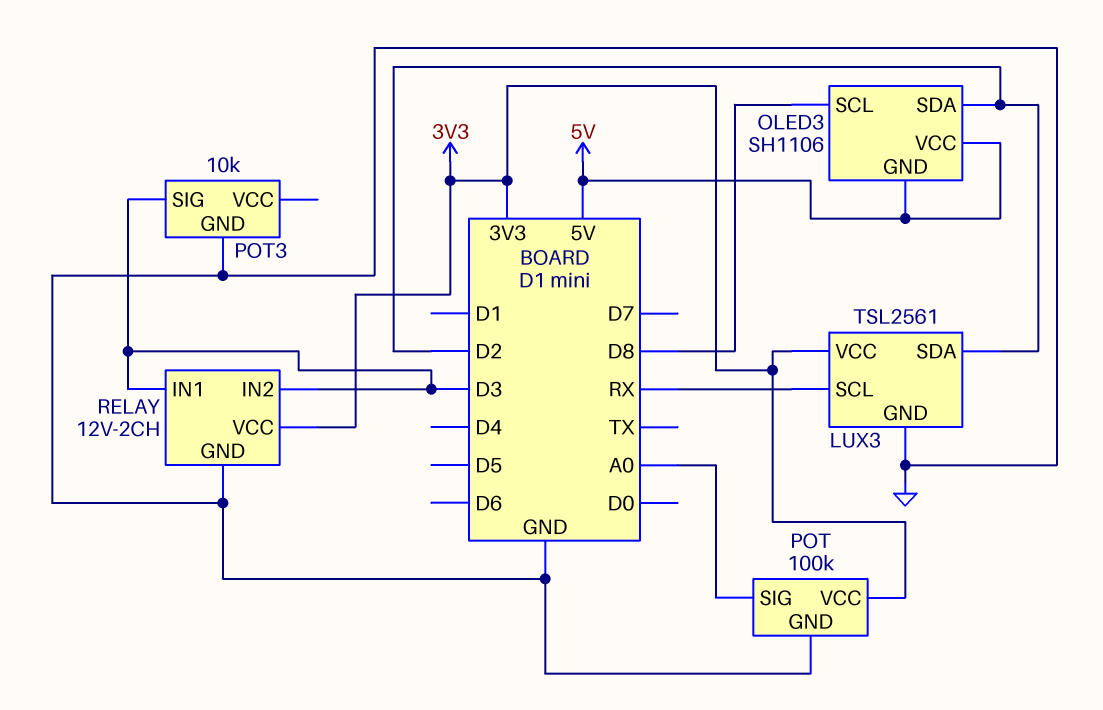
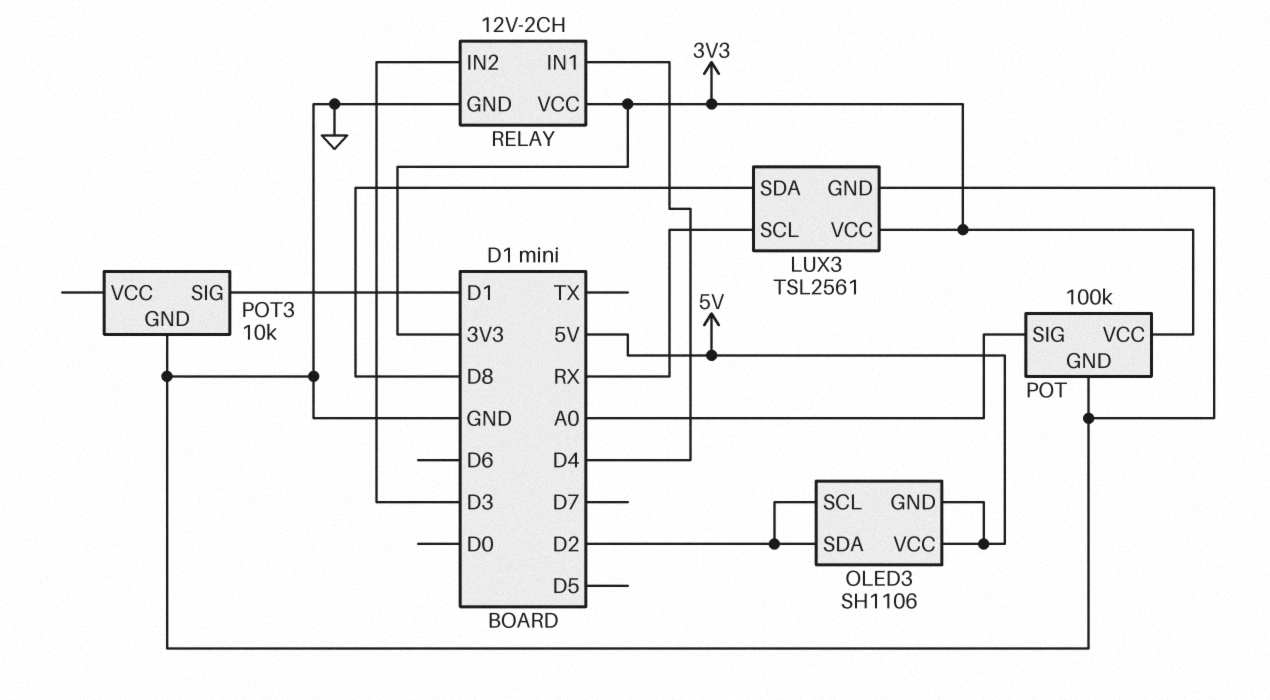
LUX3 pin SDA: D2 -> D8
OLED3 pin SCL: D8 -> D2
POT3 pin SIG: D3 -> D1
RELAY pin IN1: D3 -> D4

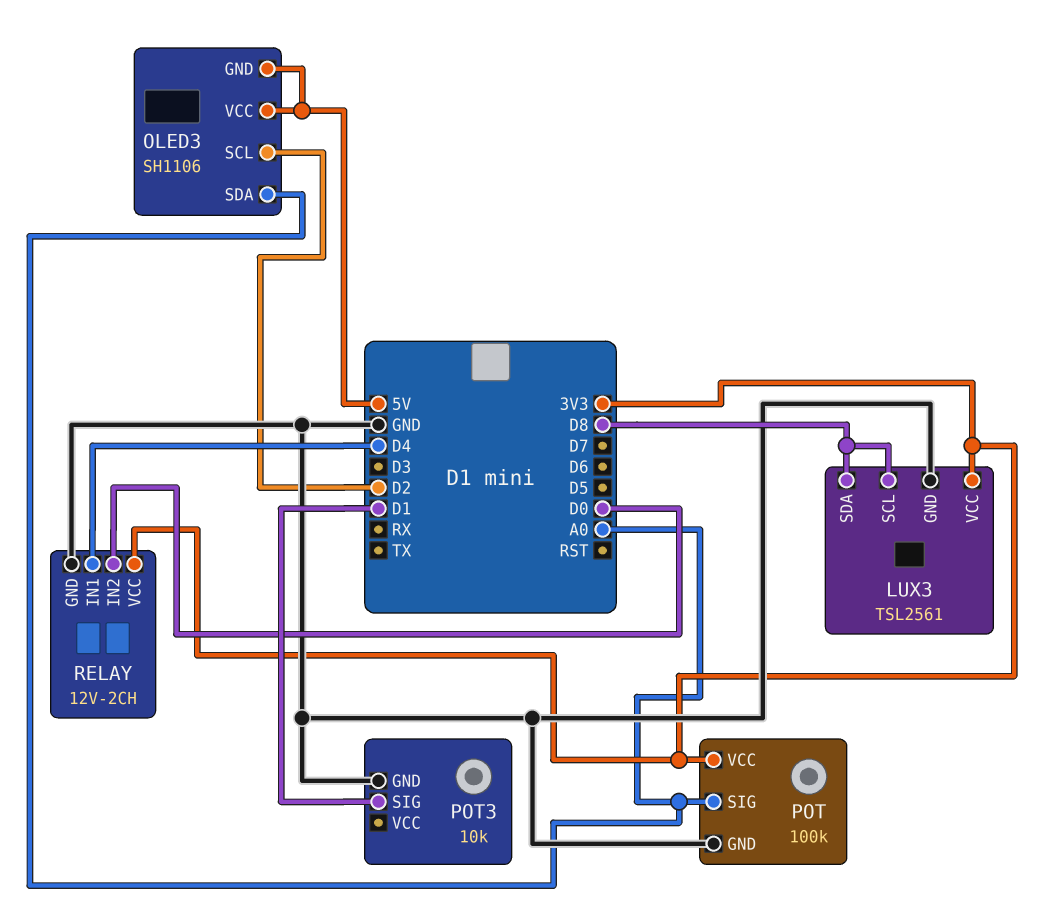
LUX3 pin SCL: RX -> D8
OLED3 pin SDA: D2 -> A0
RELAY pin IN2: D3 -> D0

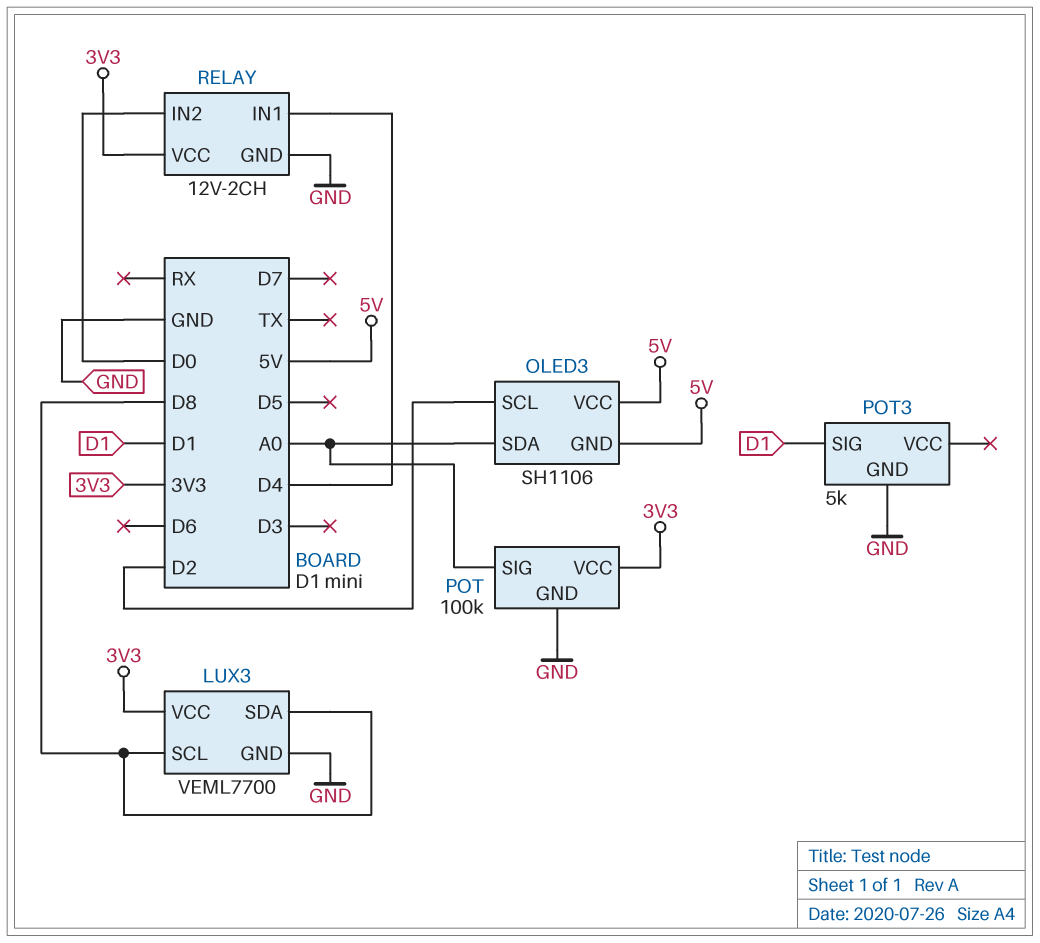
LUX3: TSL2561 -> VEML7700
POT3: 10k -> 5k

